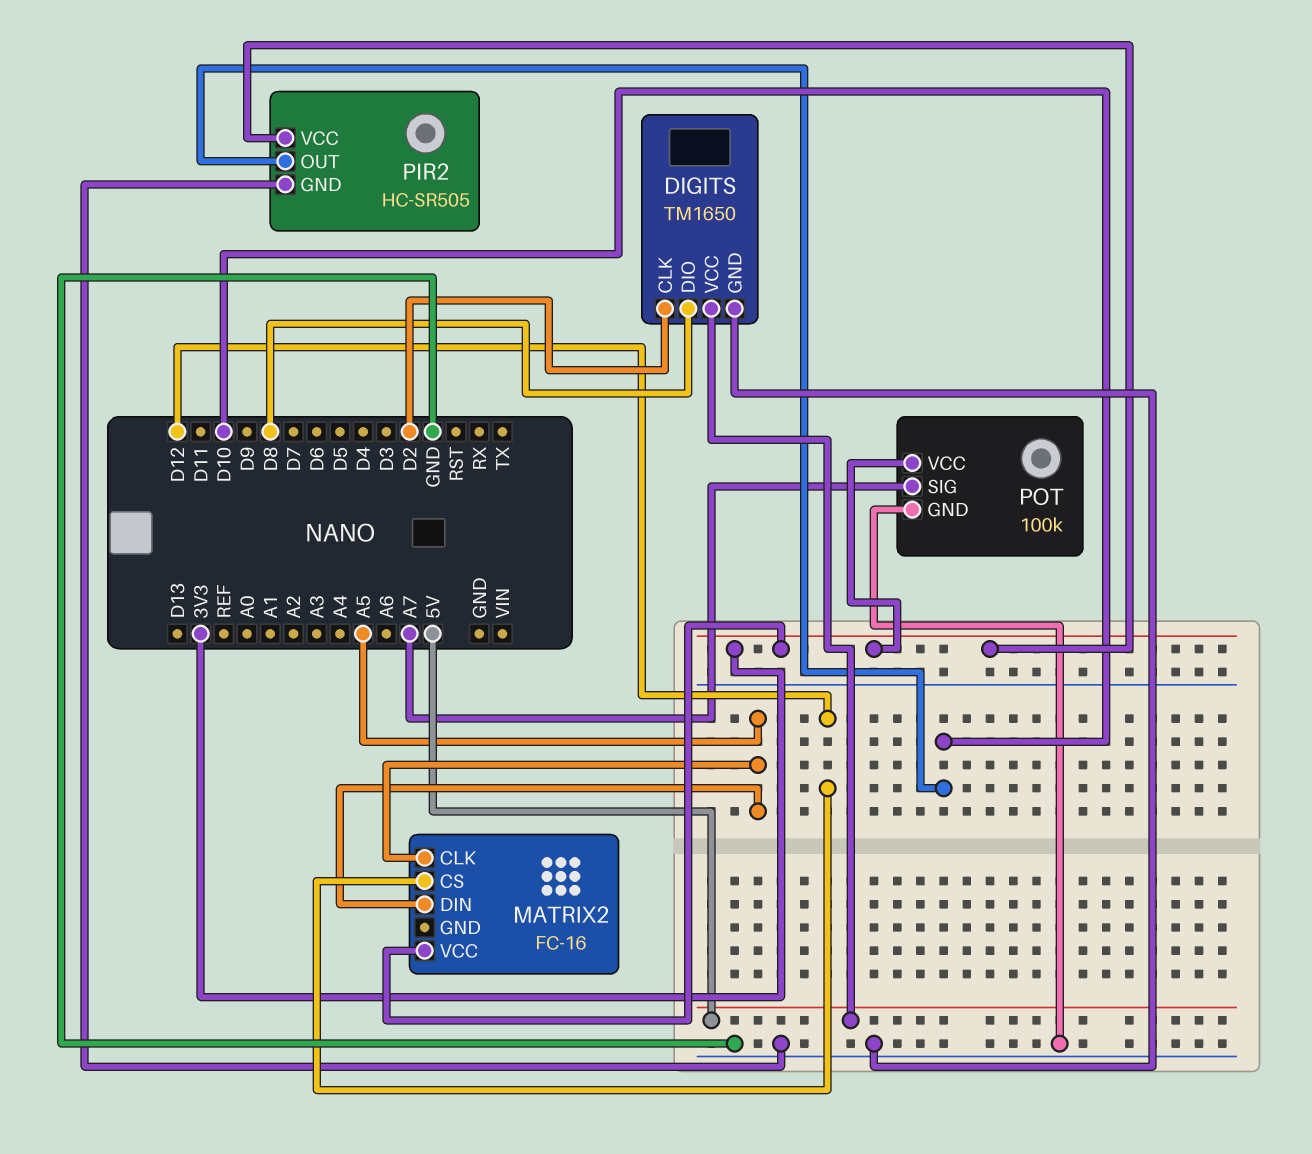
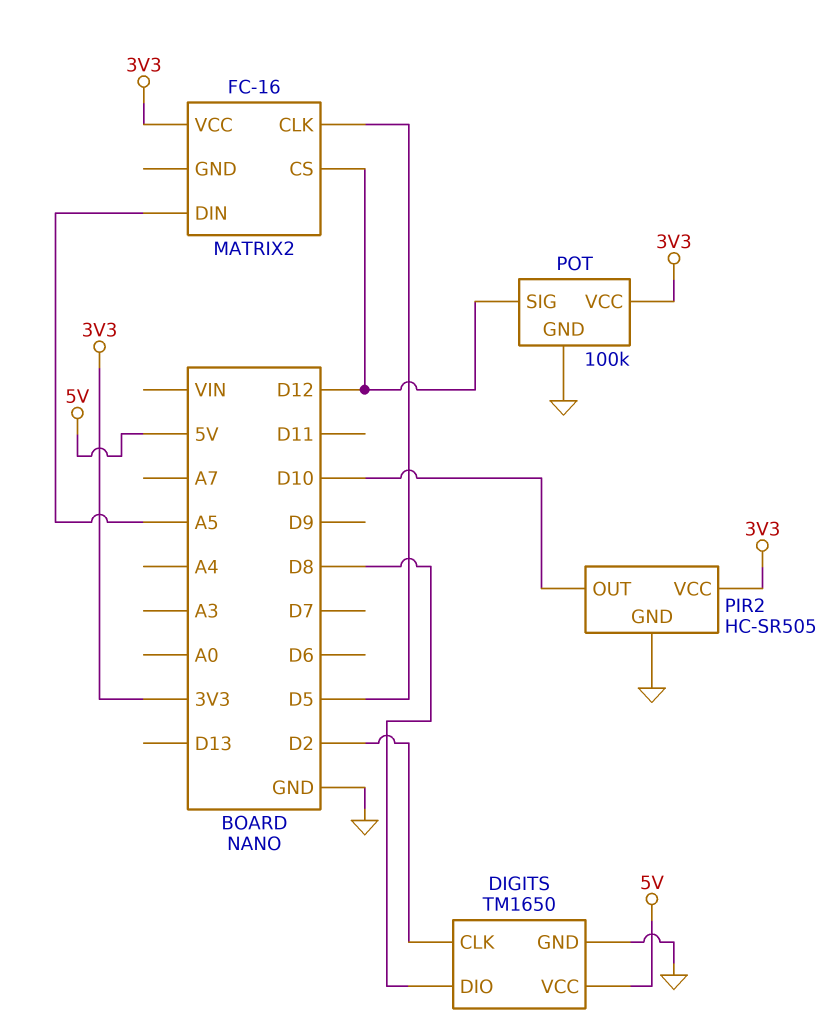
MATRIX2 pin CLK: A5 -> D5
POT pin SIG: A7 -> D12

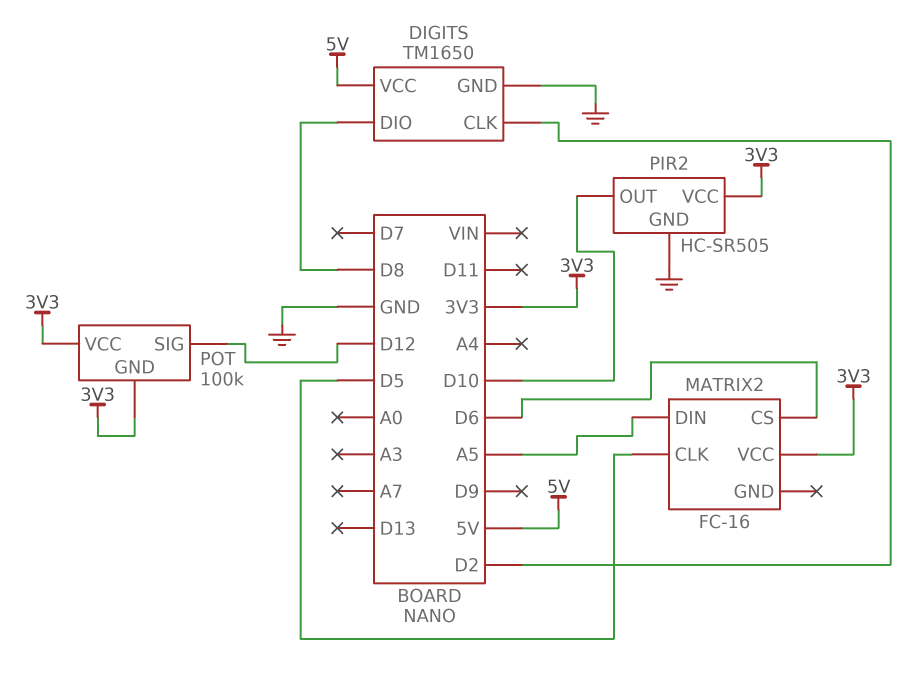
MATRIX2 pin CS: D12 -> D6
POT pin GND: GND -> 3V3

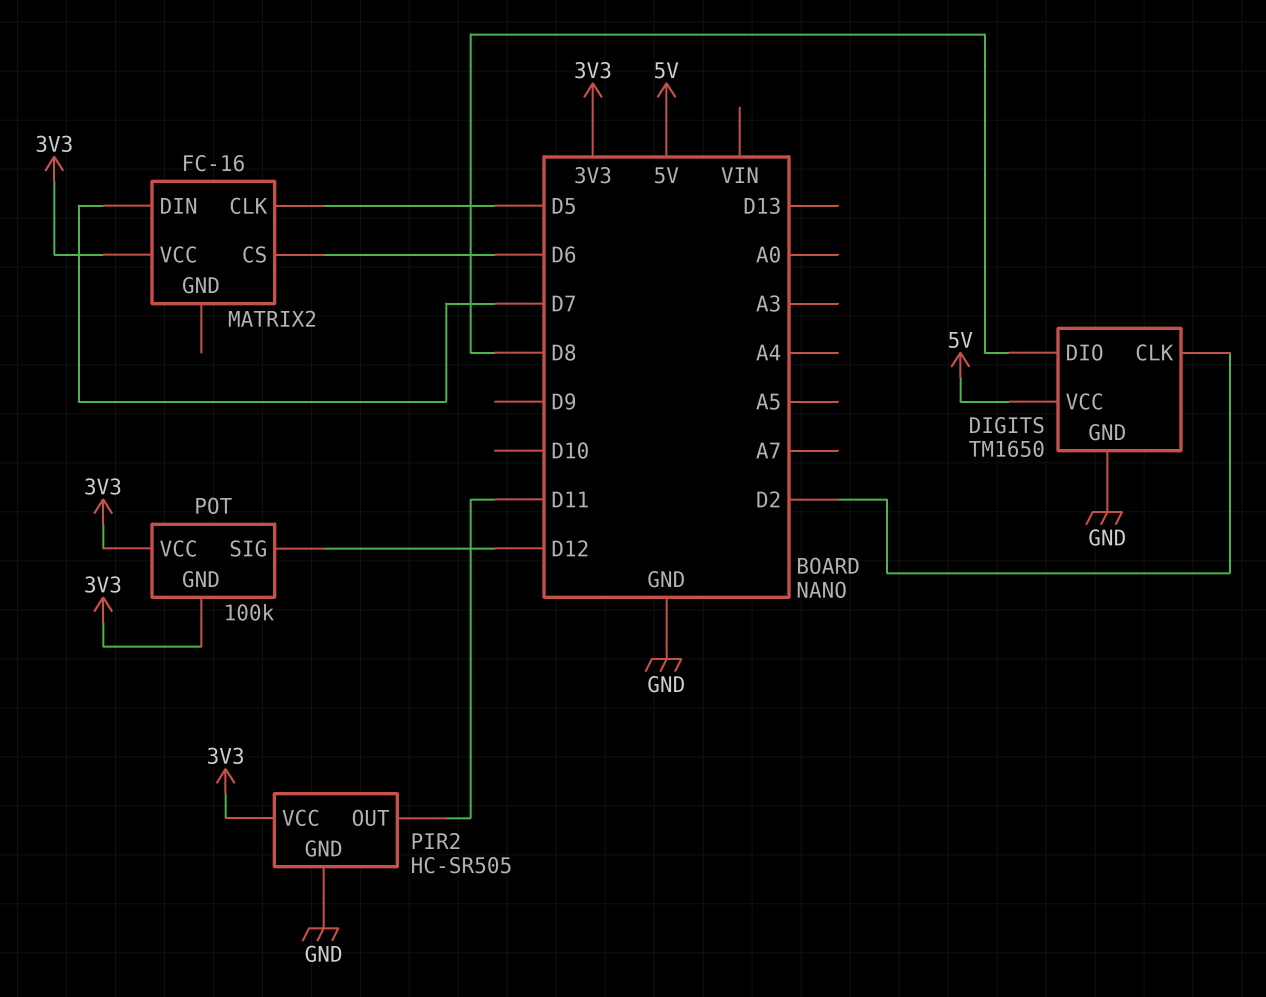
MATRIX2 pin DIN: A5 -> D7
PIR2 pin OUT: D10 -> D11

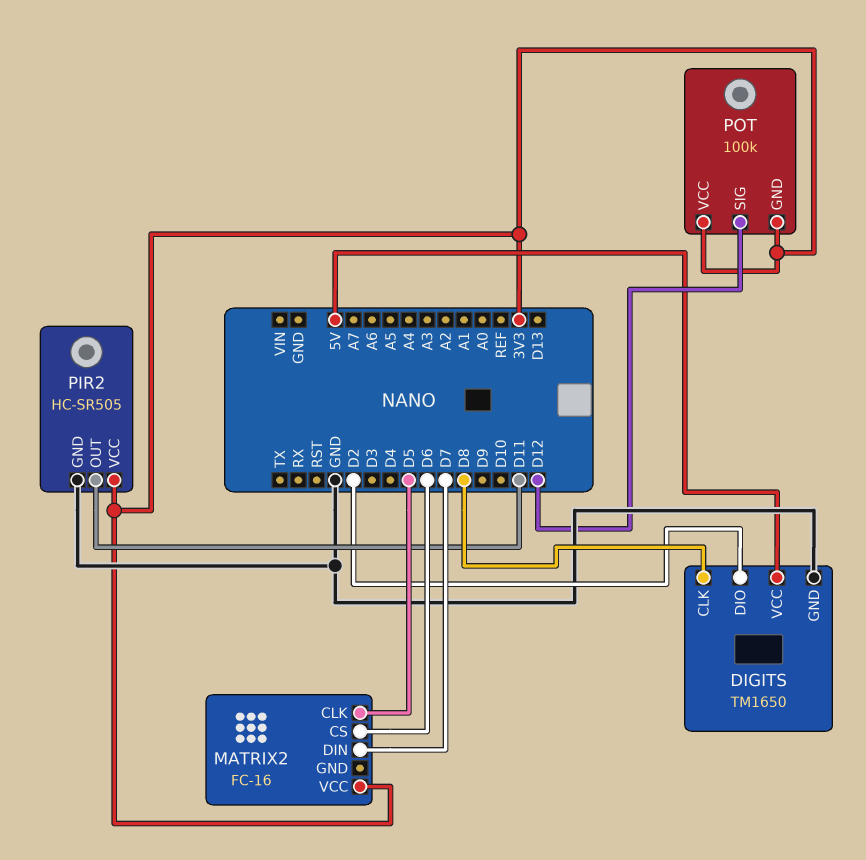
DIGITS pin CLK: D2 -> D8
DIGITS pin DIO: D8 -> D2

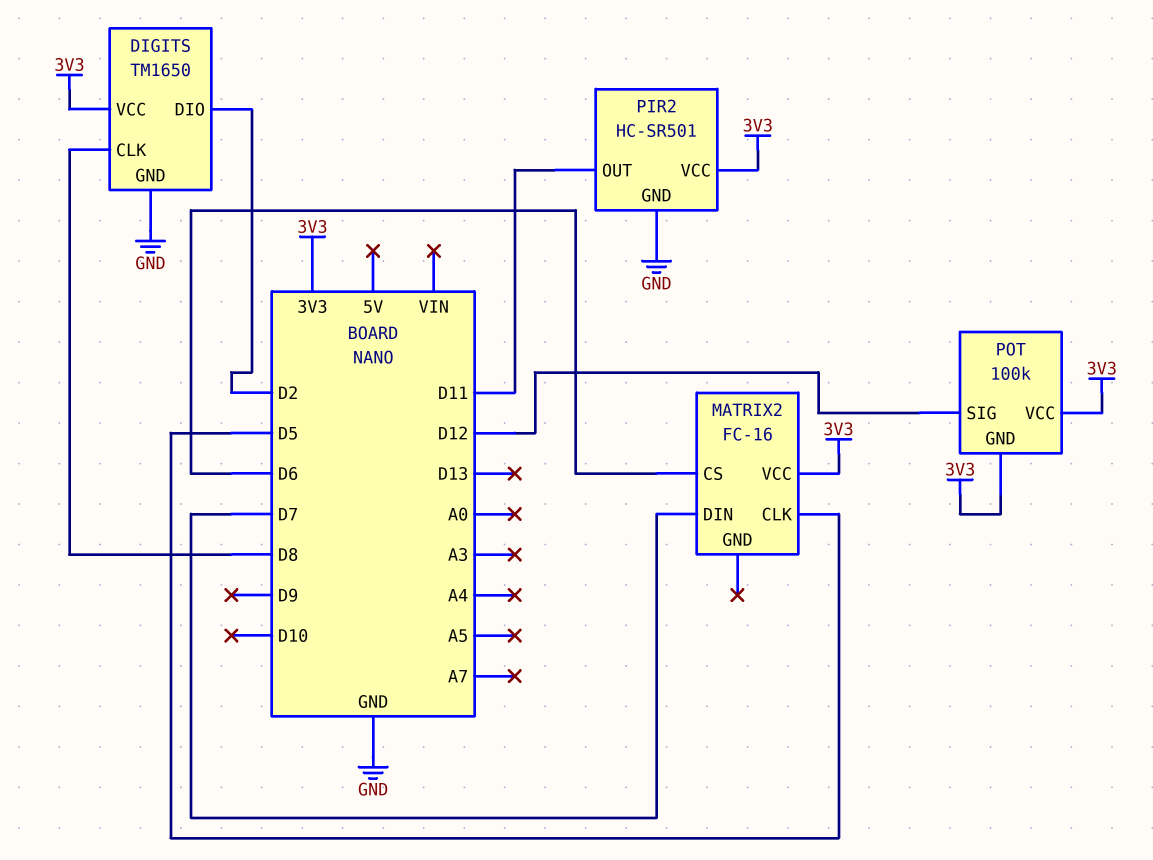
DIGITS pin VCC: 5V -> 3V3
PIR2: HC-SR505 -> HC-SR501

